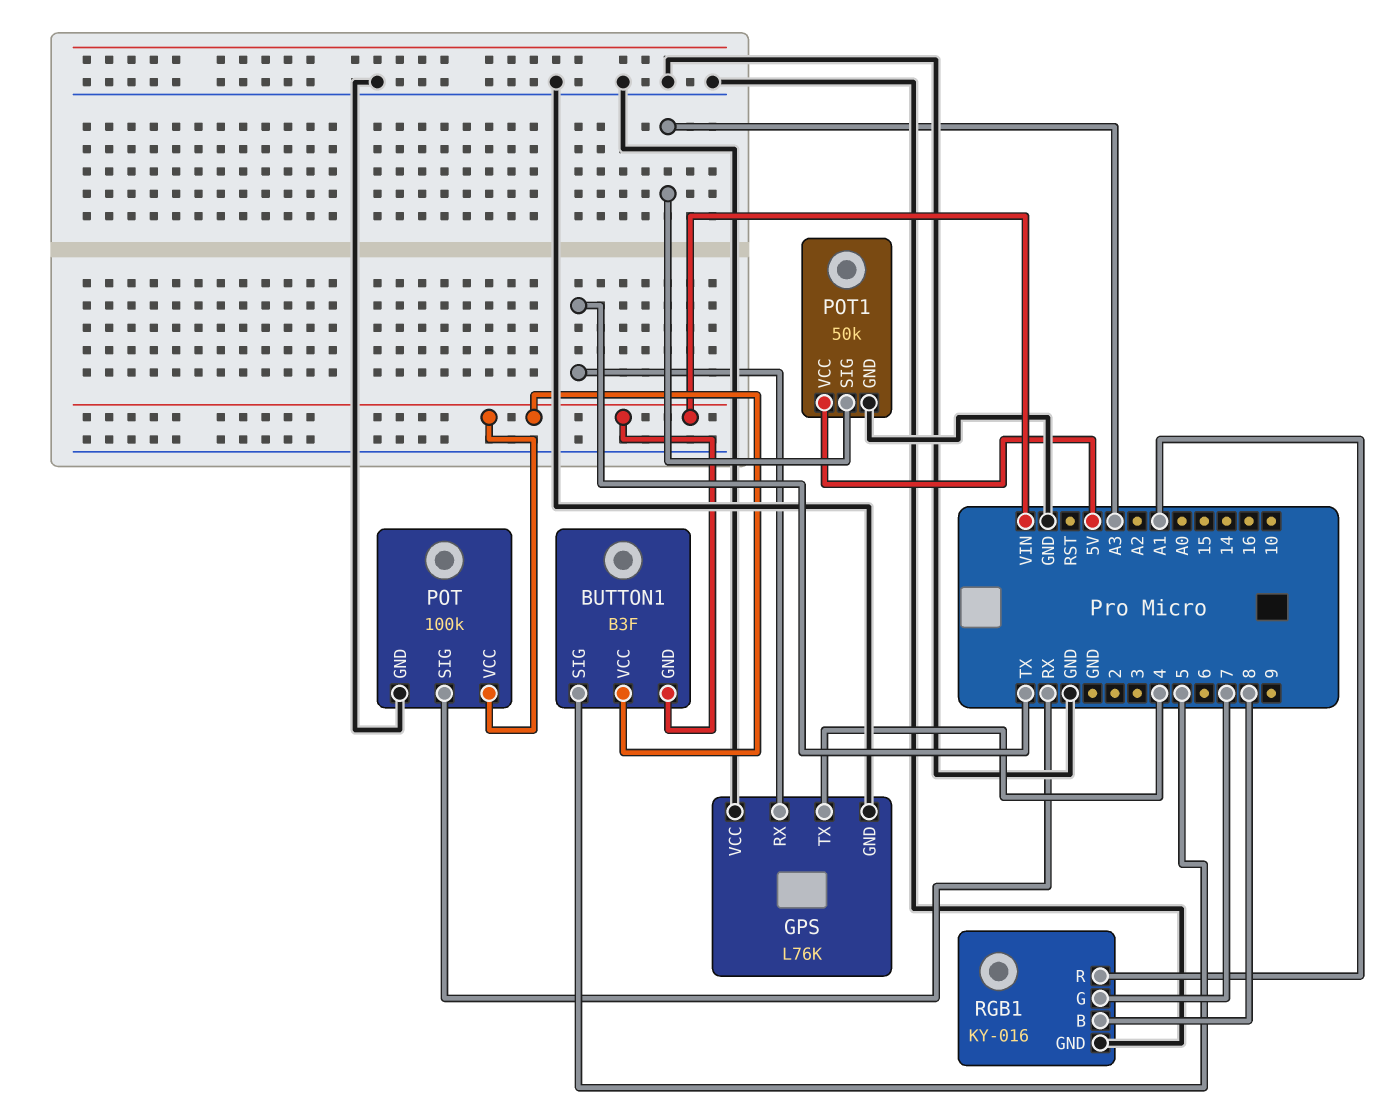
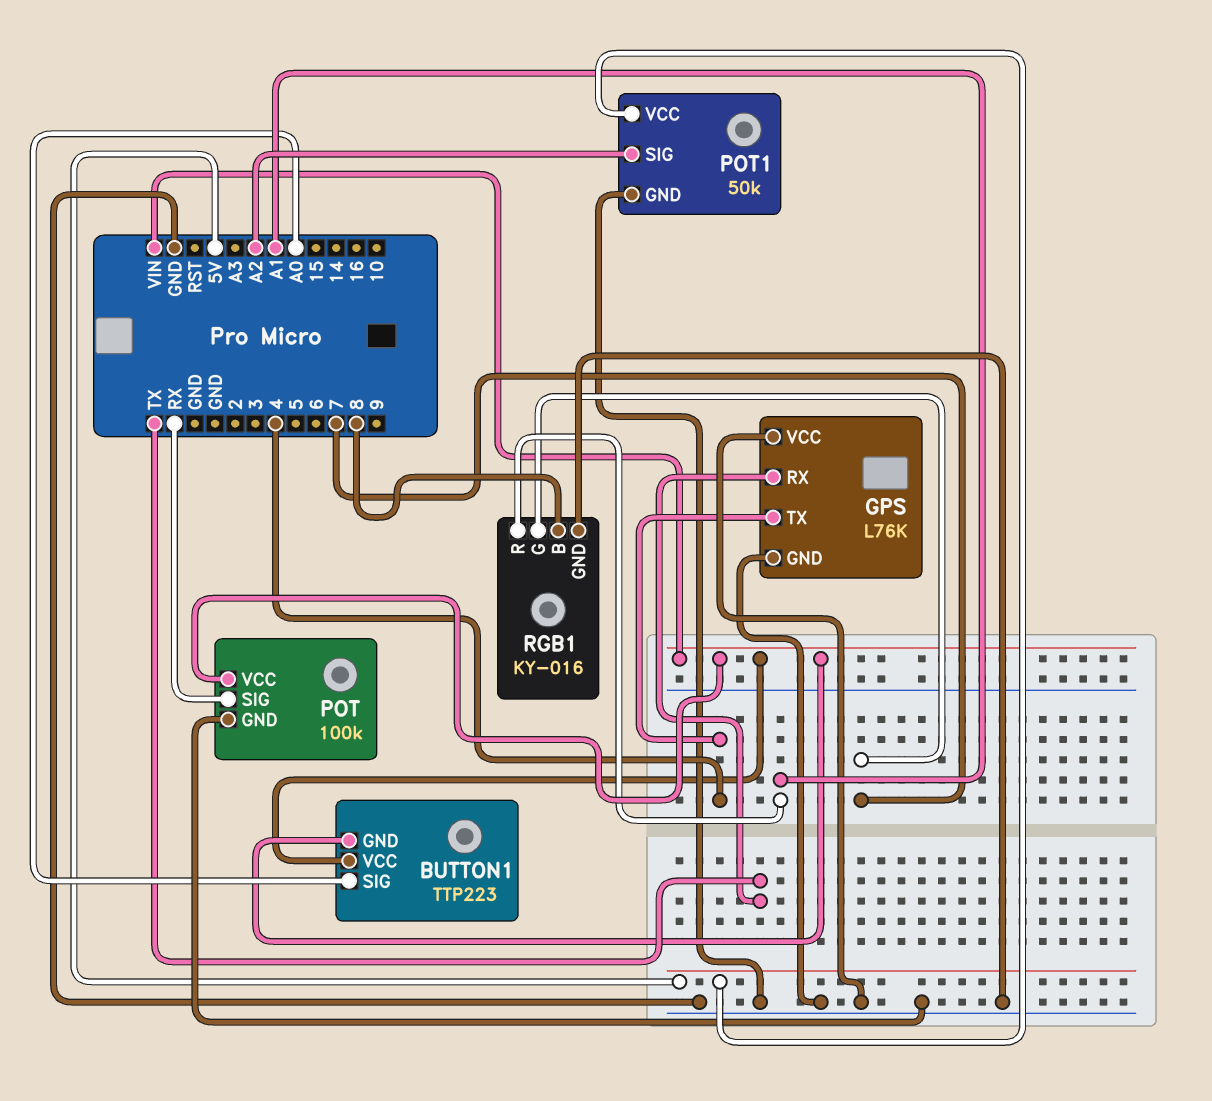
BUTTON1: B3F -> TTP223
BUTTON1 pin SIG: 5 -> A0
POT1 pin SIG: A3 -> A2

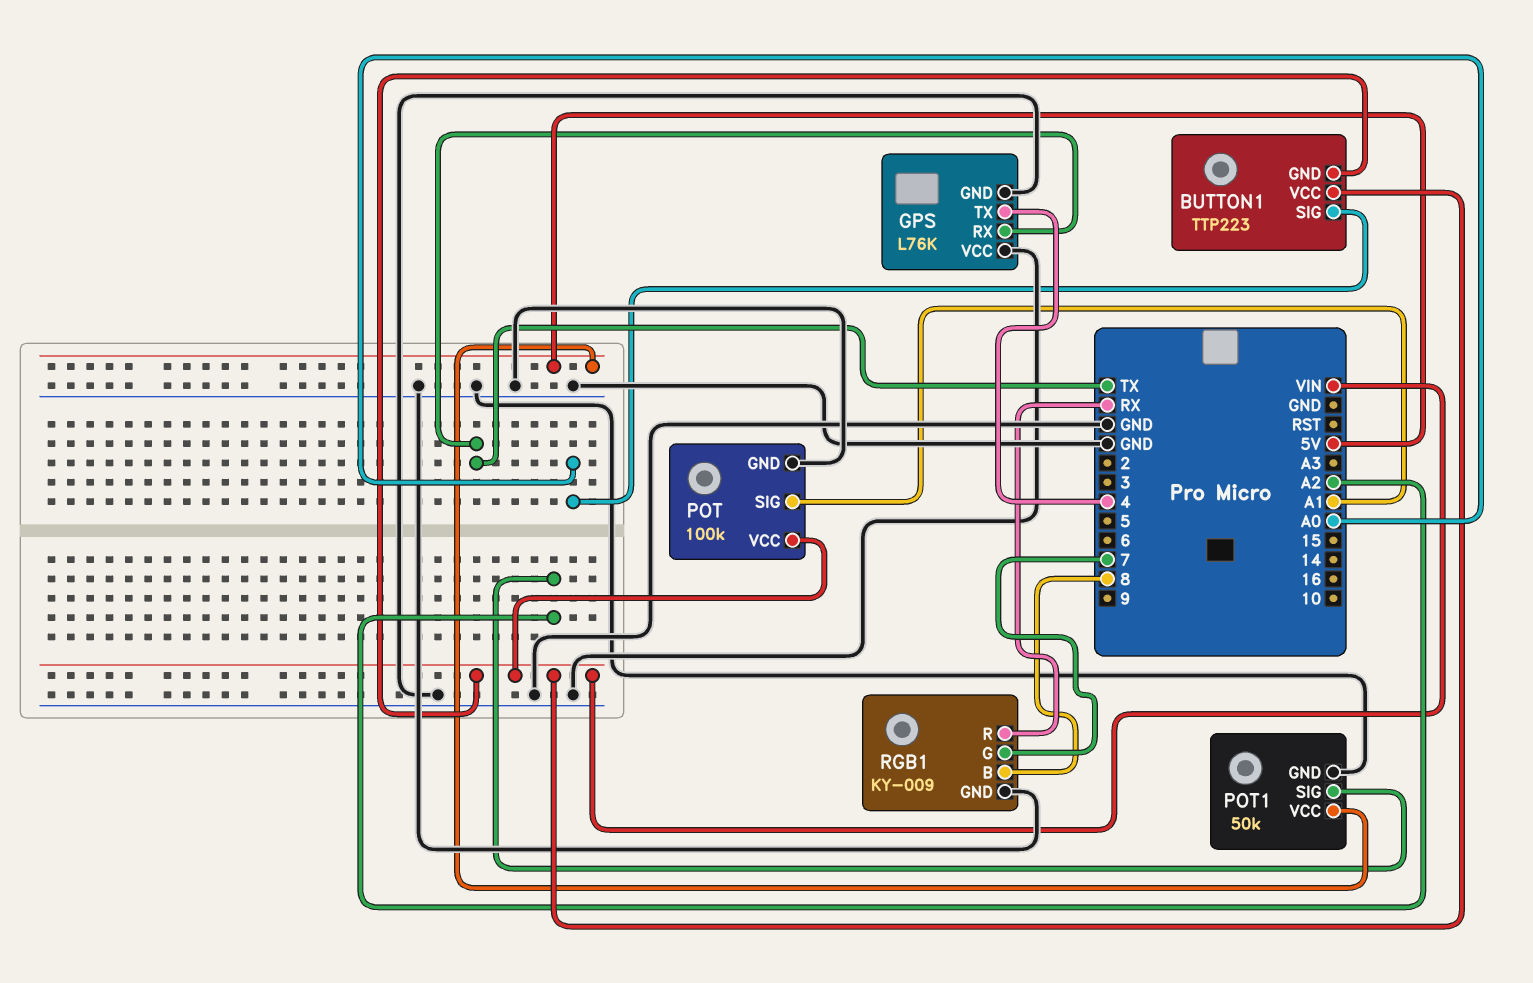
POT pin SIG: RX -> A1
RGB1: KY-016 -> KY-009
RGB1 pin R: A1 -> RX

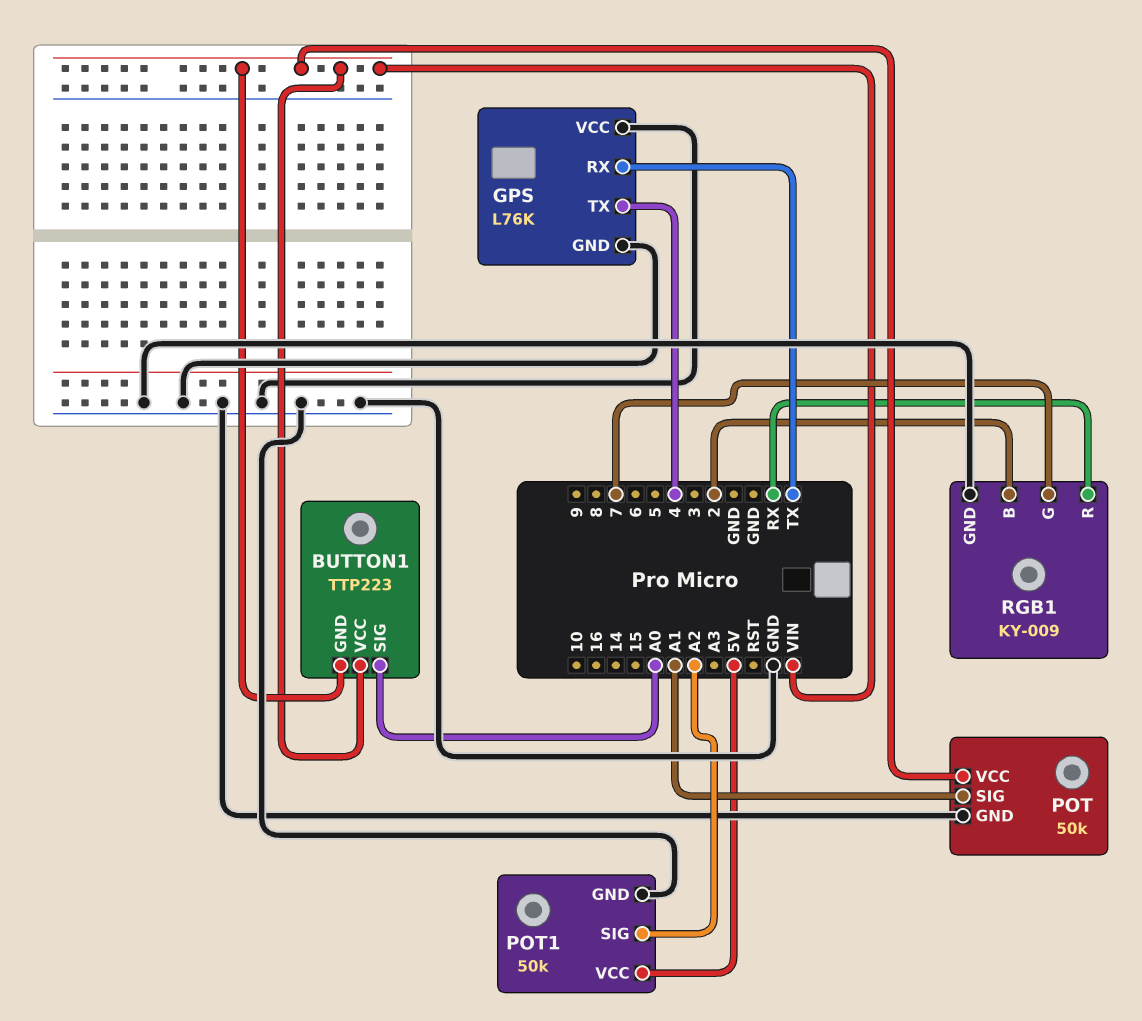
POT: 100k -> 50k
RGB1 pin B: 8 -> 2

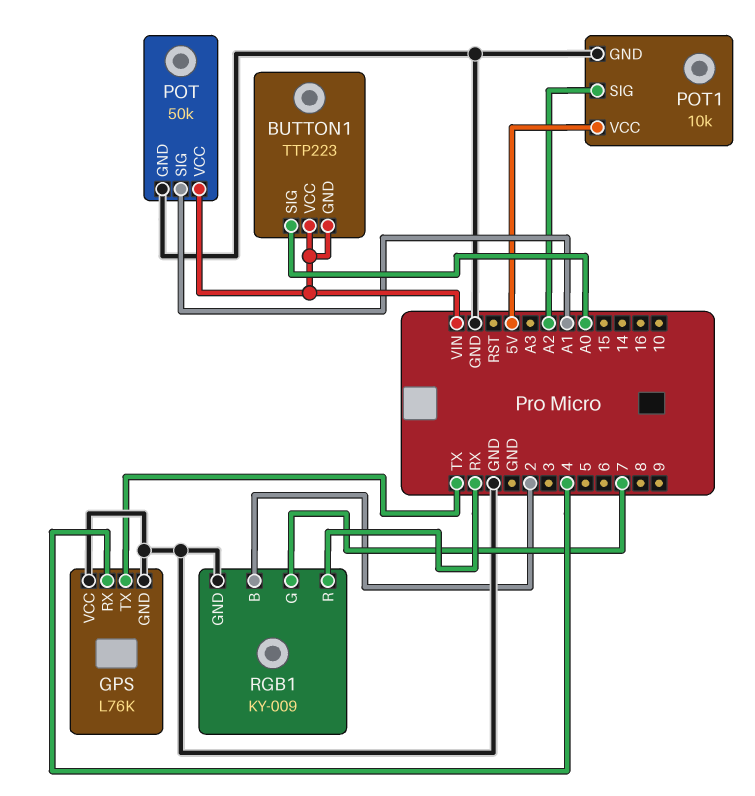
GPS pin RX: TX -> 4
GPS pin TX: 4 -> TX
POT1: 50k -> 10k

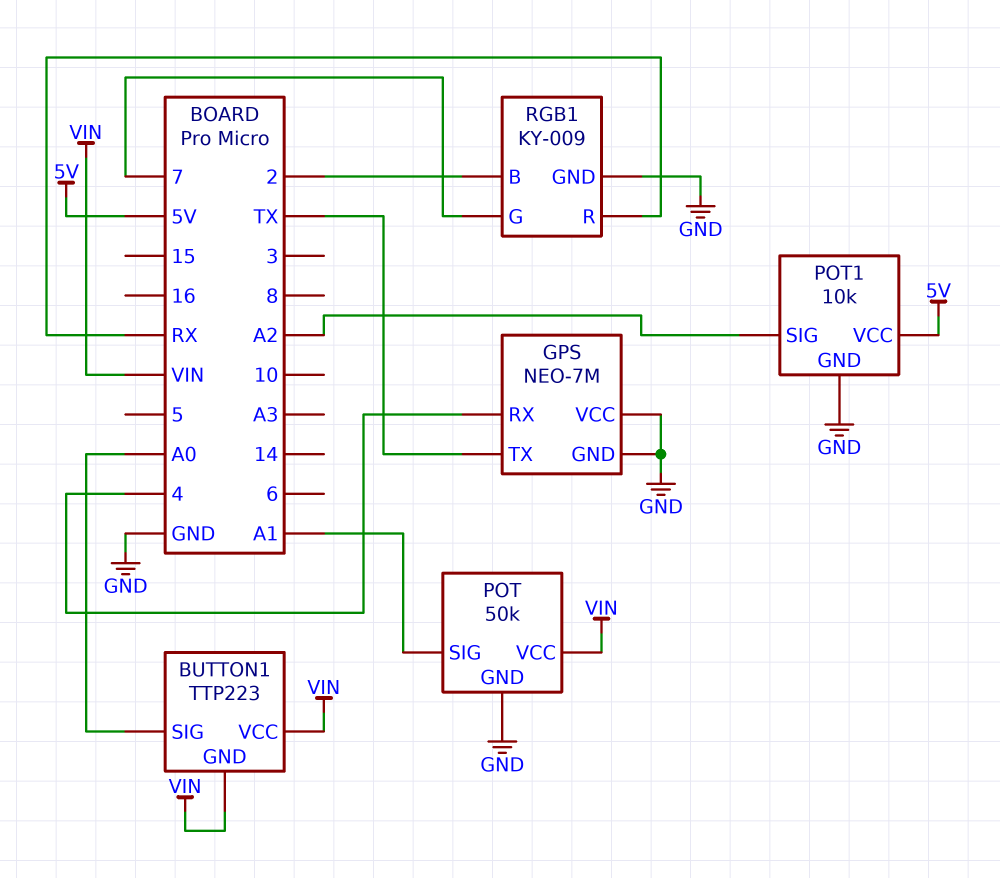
GPS: L76K -> NEO-7M

